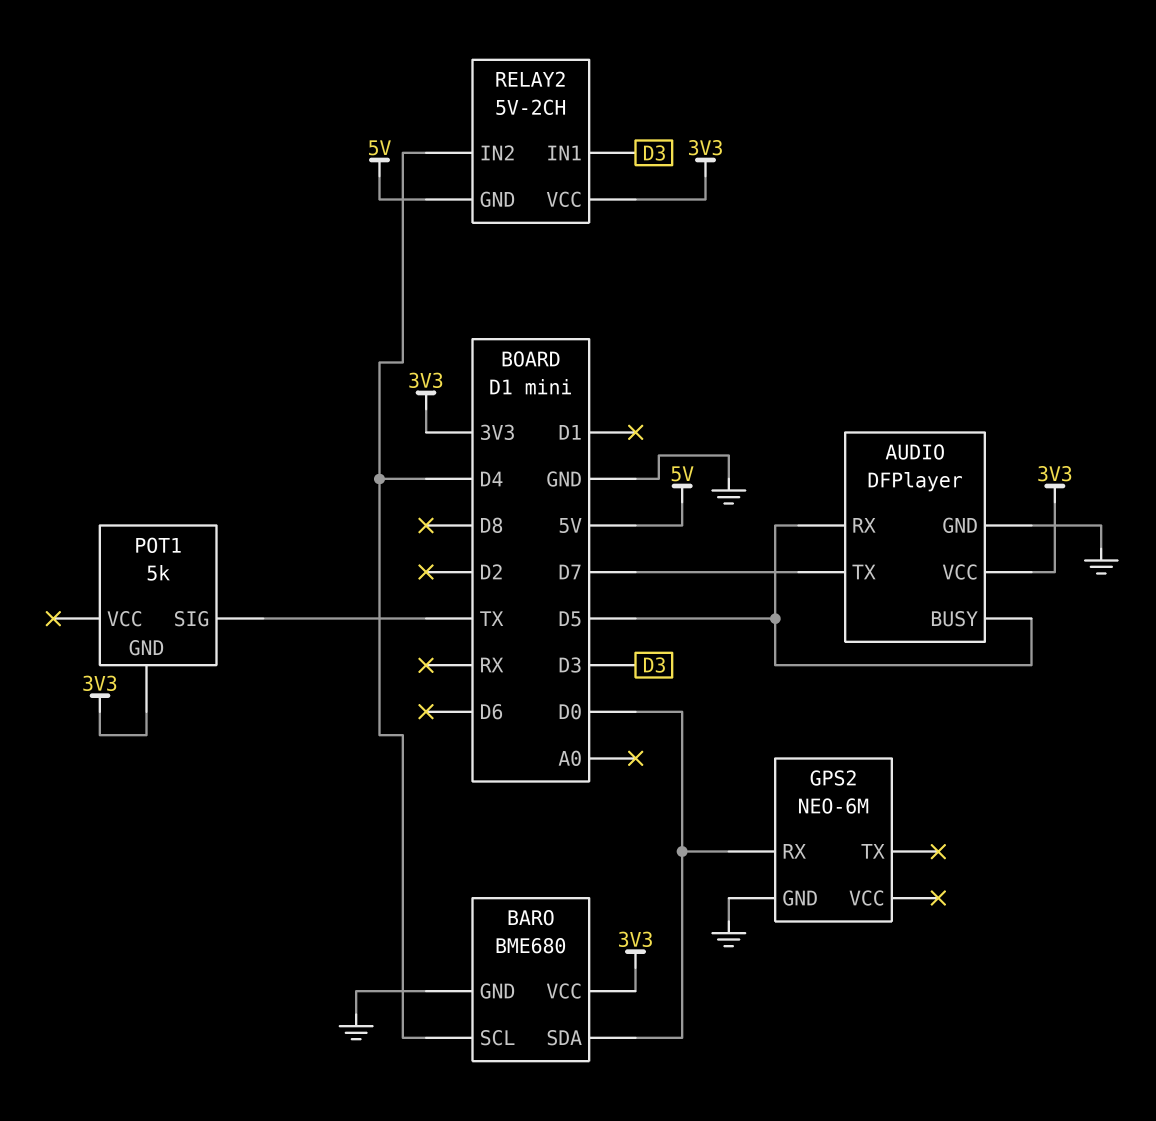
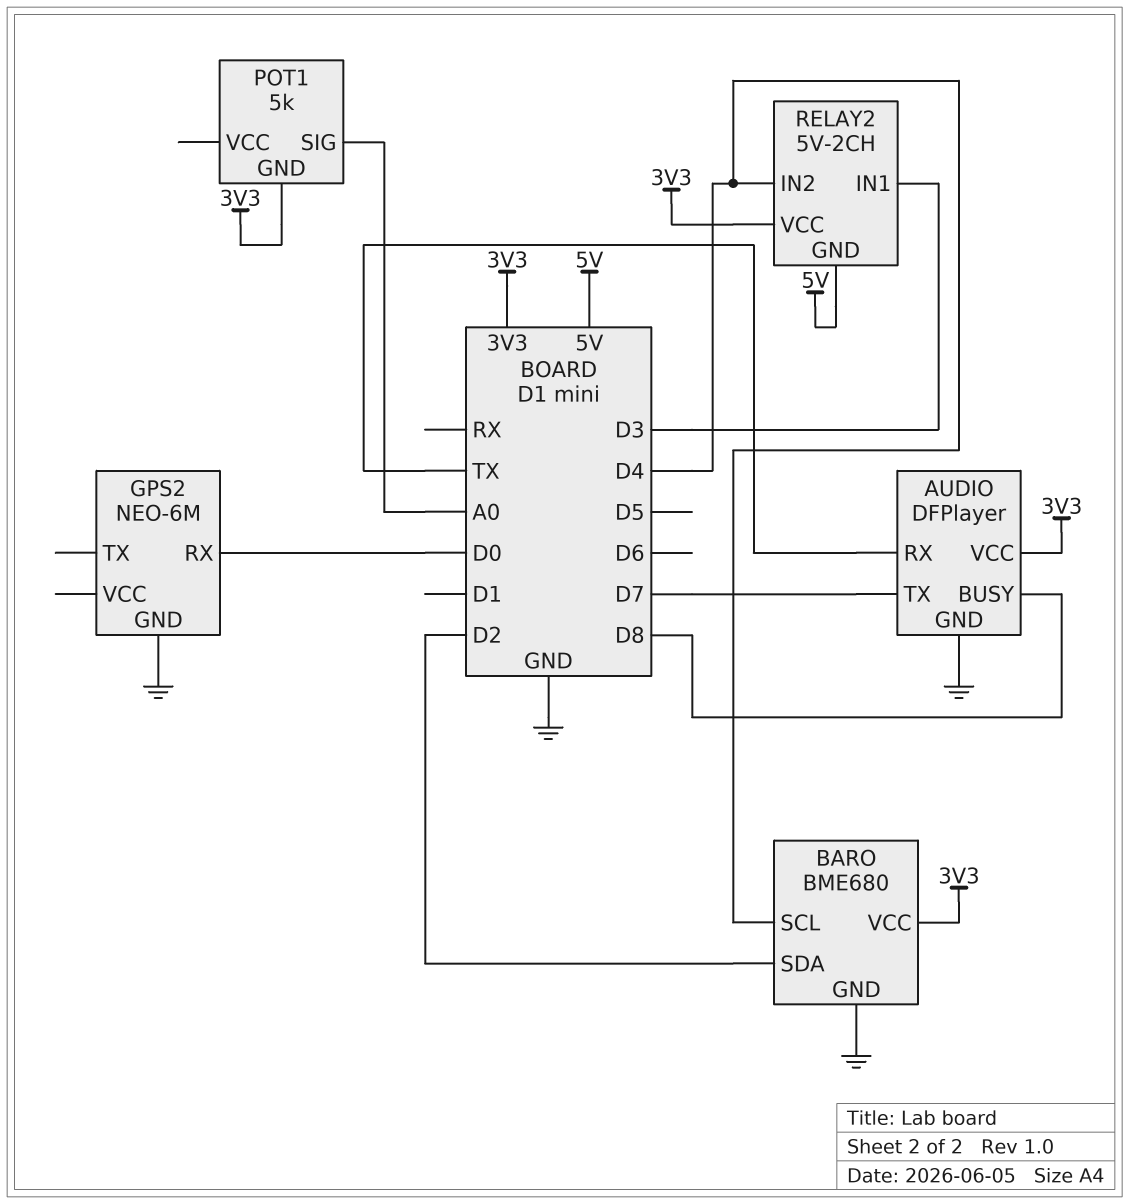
AUDIO pin BUSY: D5 -> D8
AUDIO pin RX: D5 -> TX
BARO pin SDA: D0 -> D2
POT1 pin SIG: TX -> A0

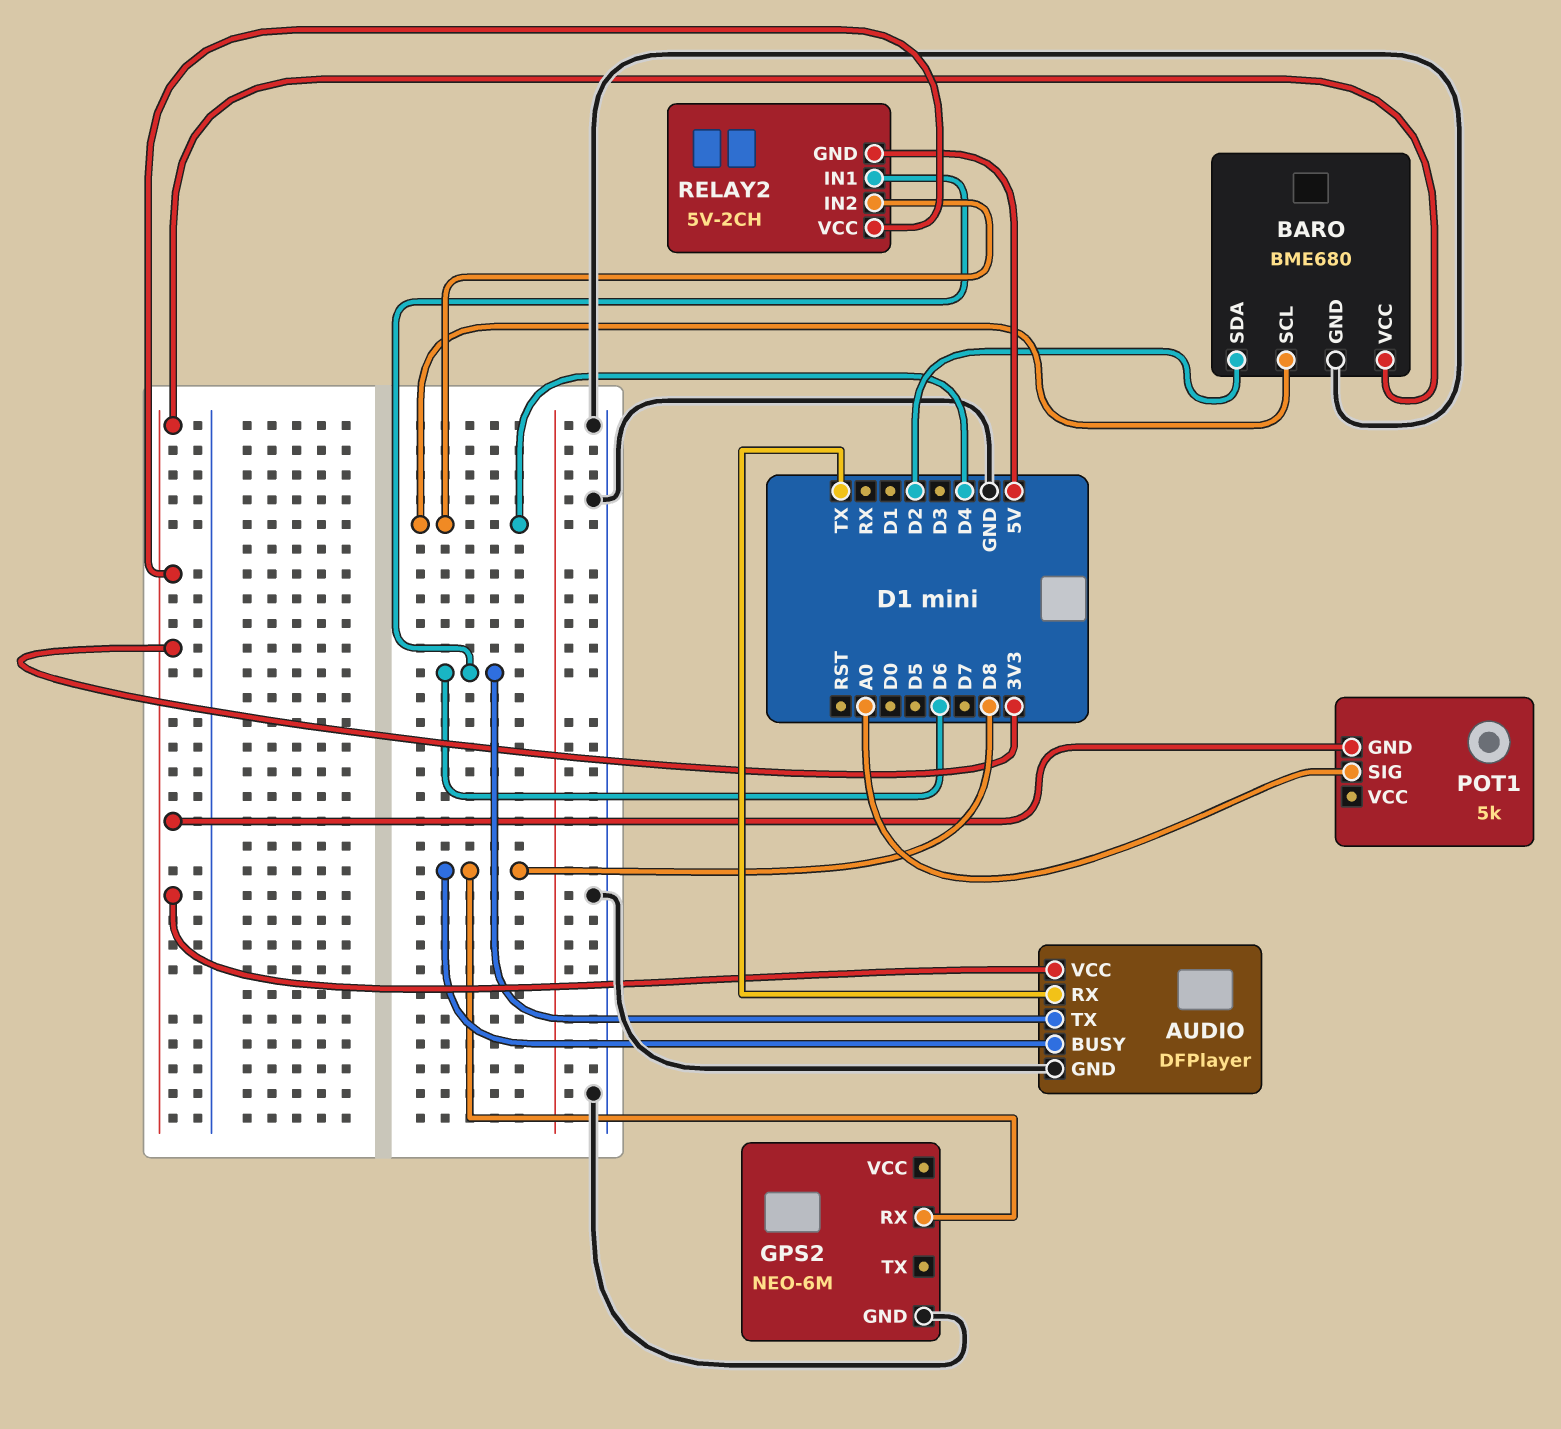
AUDIO pin TX: D7 -> D6
GPS2 pin RX: D0 -> D8
RELAY2 pin IN1: D3 -> D6

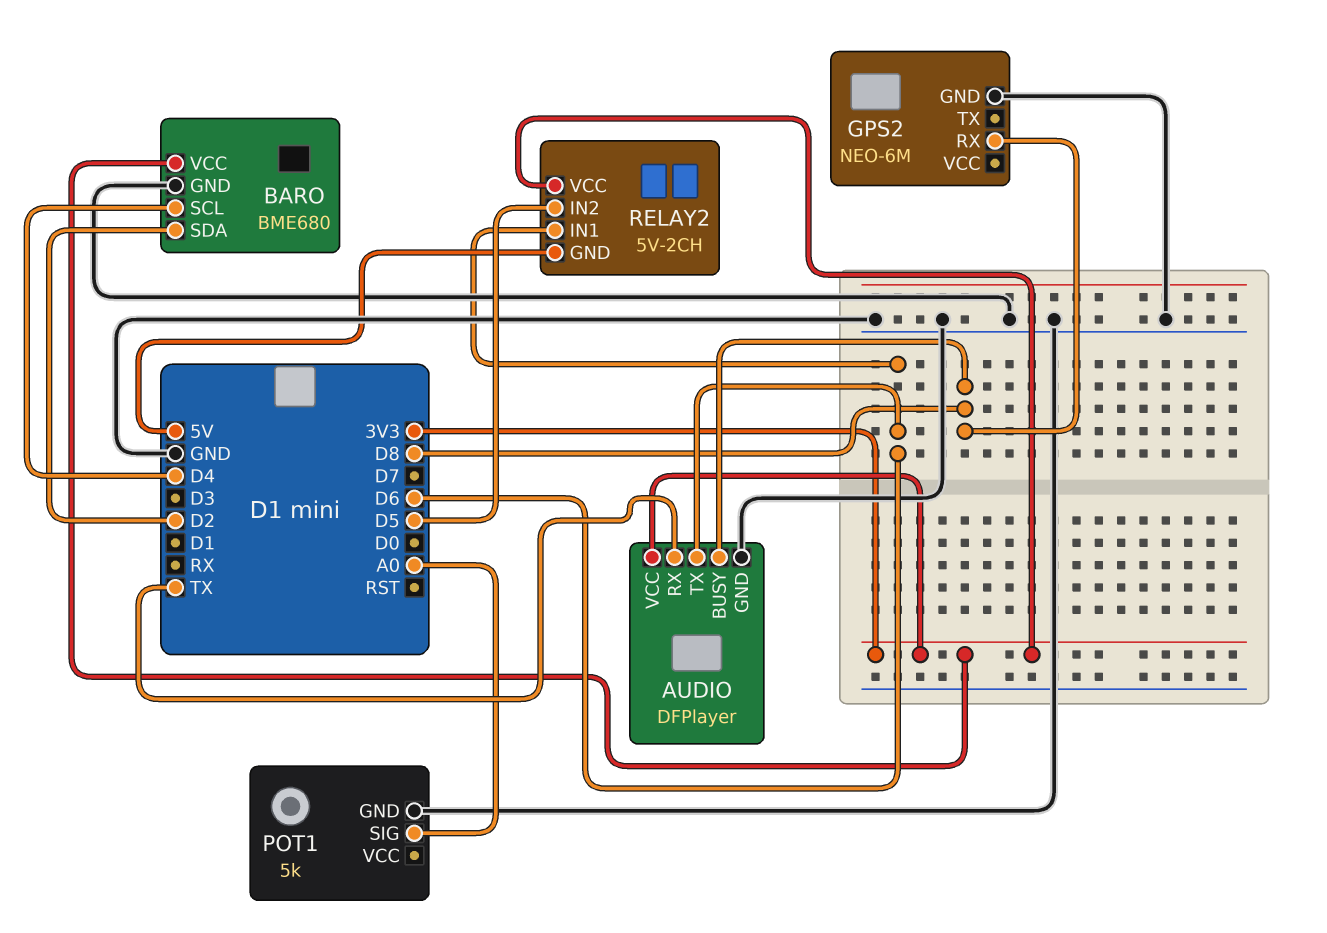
POT1 pin GND: 3V3 -> GND
RELAY2 pin IN2: D4 -> D5

